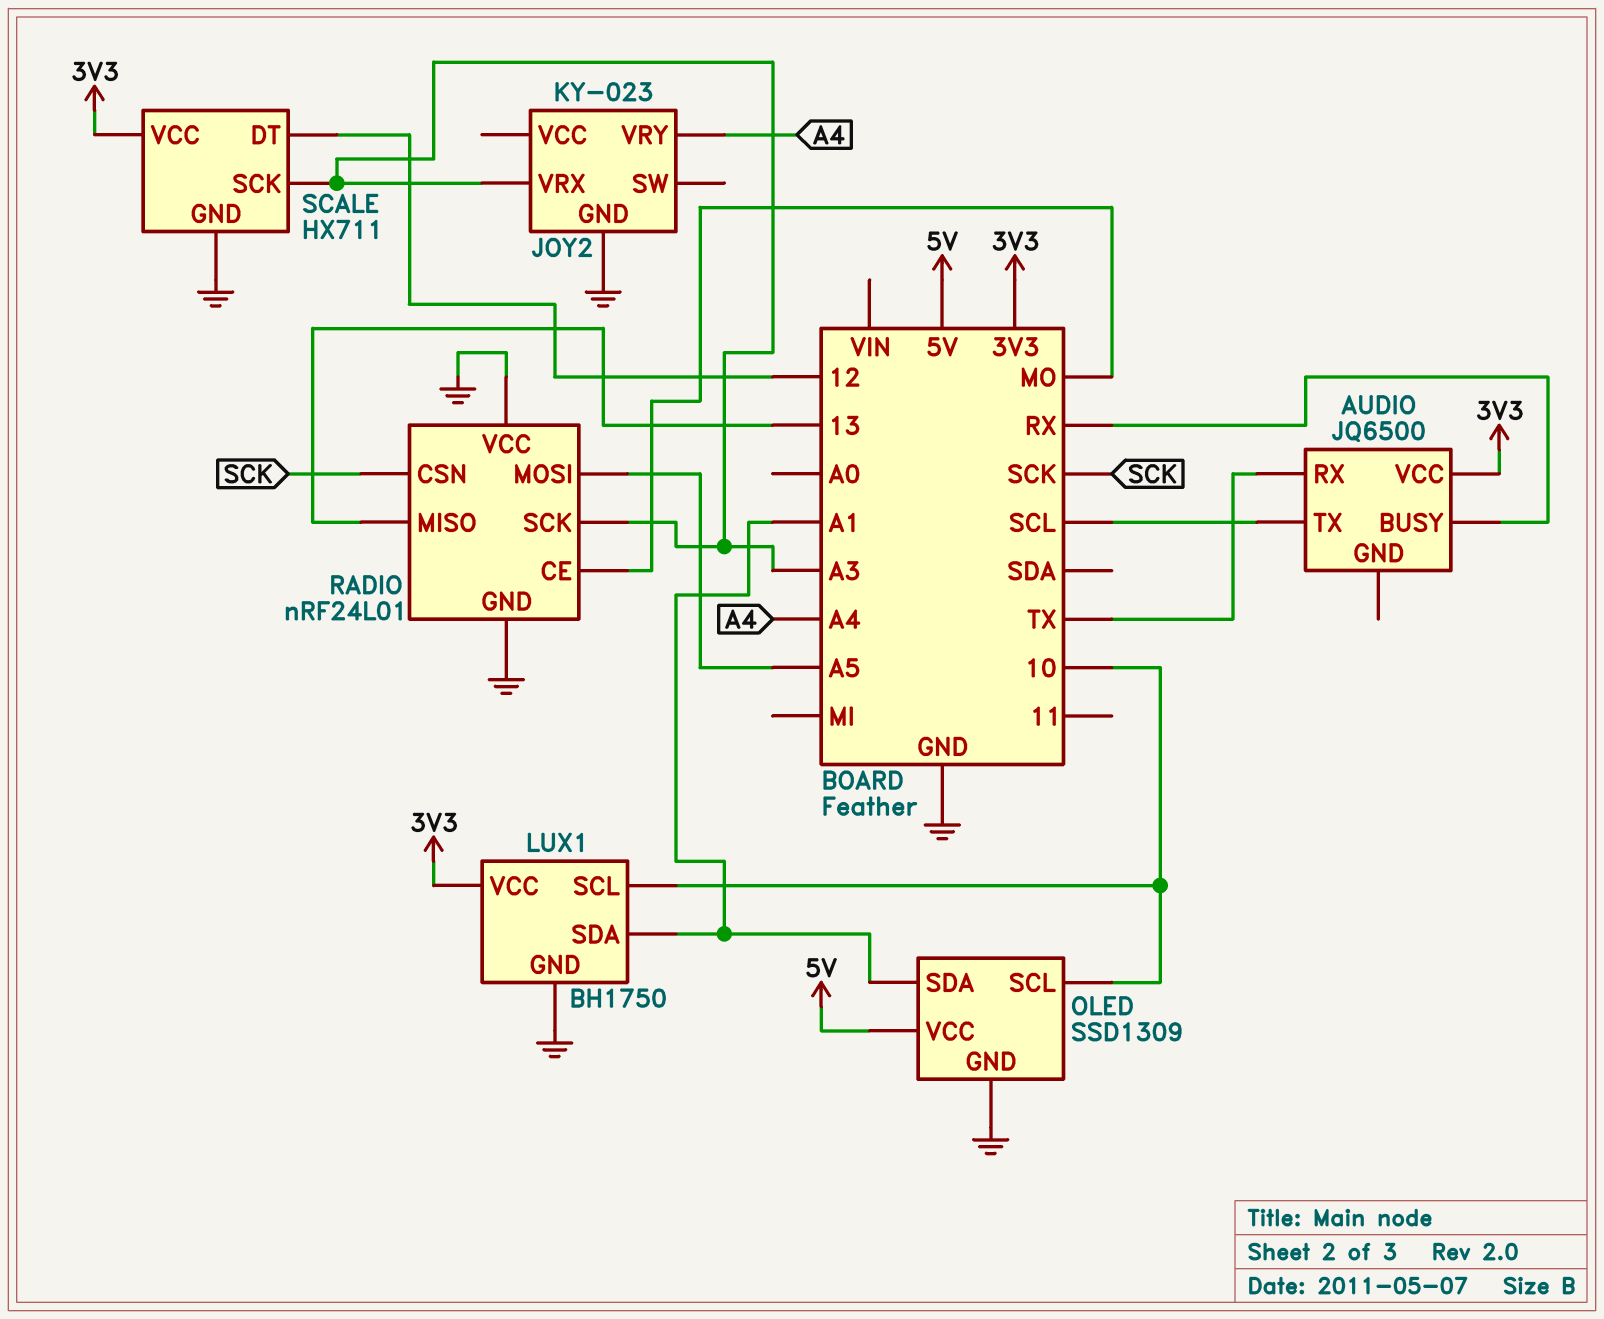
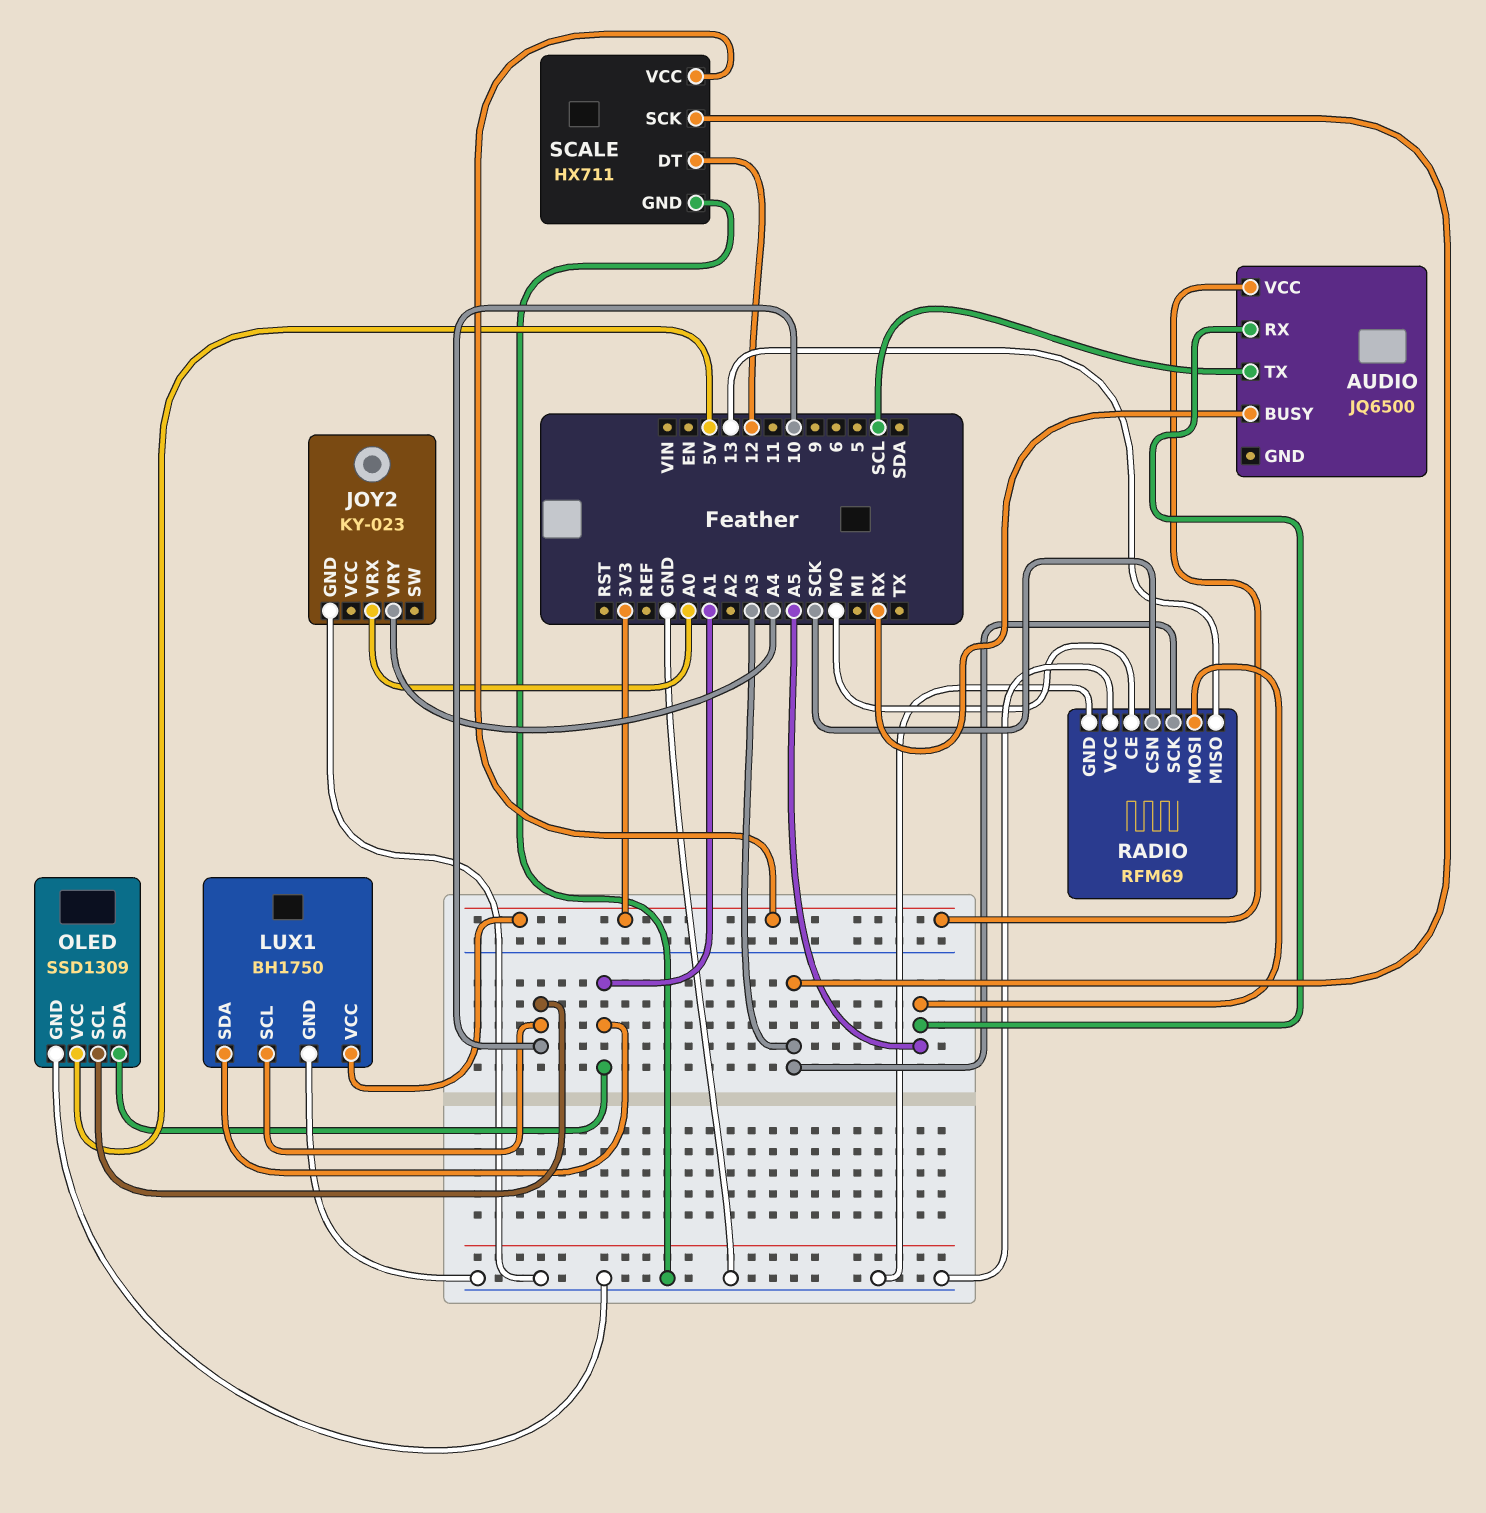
AUDIO pin RX: TX -> A5
JOY2 pin VRX: A3 -> A0
RADIO: nRF24L01 -> RFM69

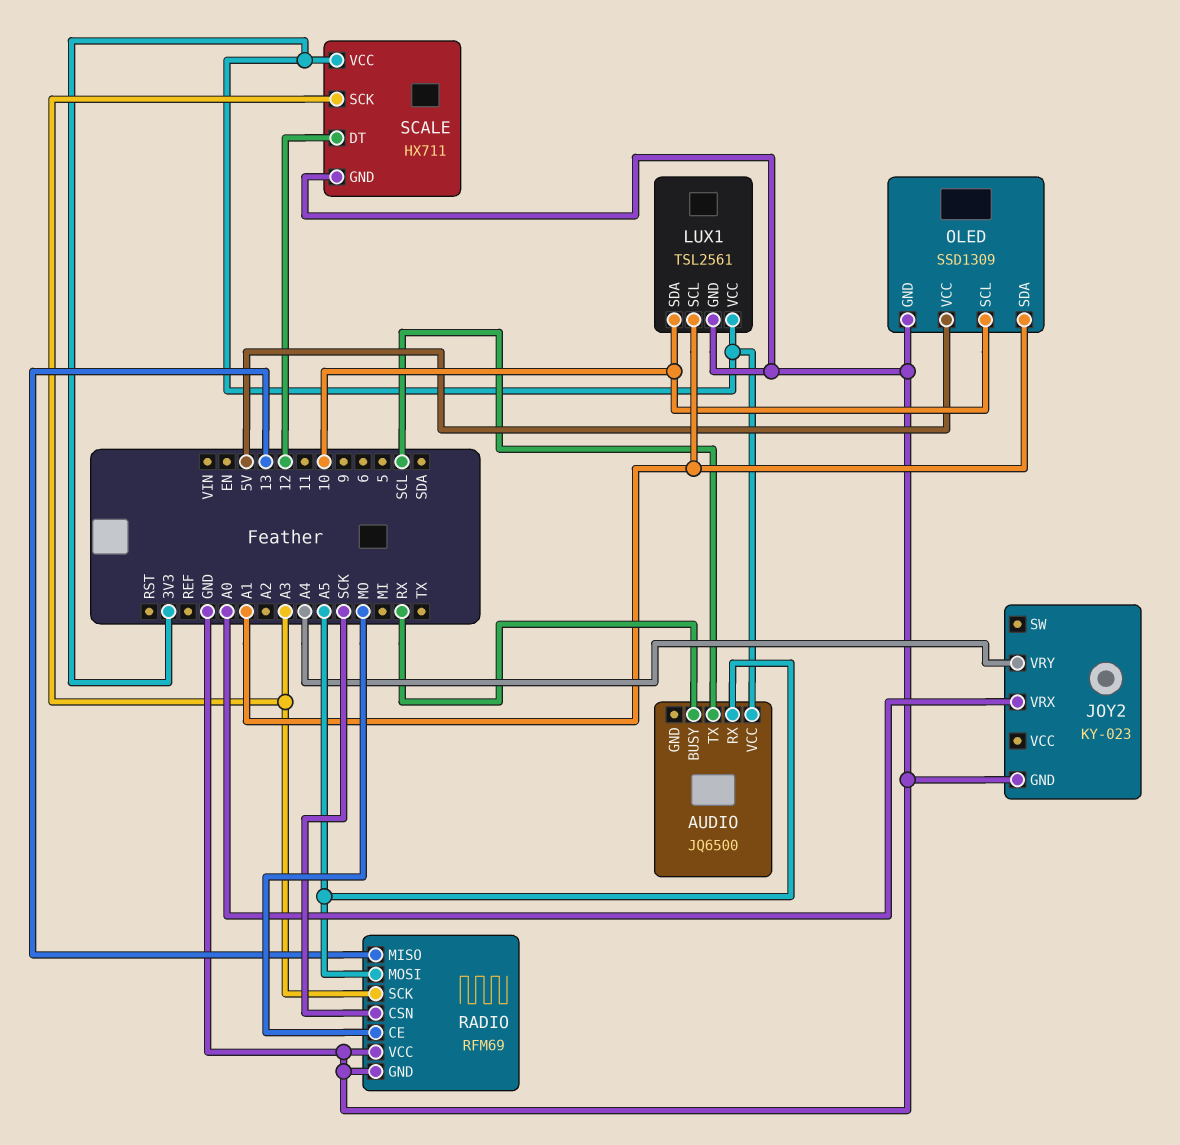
LUX1: BH1750 -> TSL2561
LUX1 pin SCL: 10 -> A1
LUX1 pin SDA: A1 -> 10

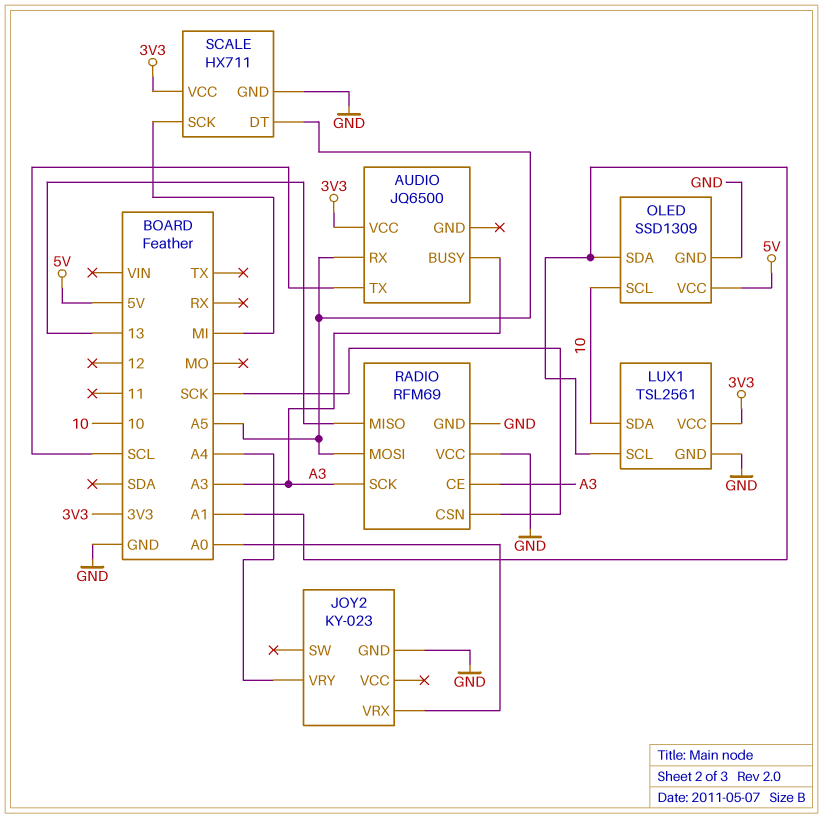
AUDIO pin BUSY: RX -> A3
RADIO pin CE: MO -> A3
SCALE pin DT: 12 -> A5
SCALE pin SCK: A3 -> MI

